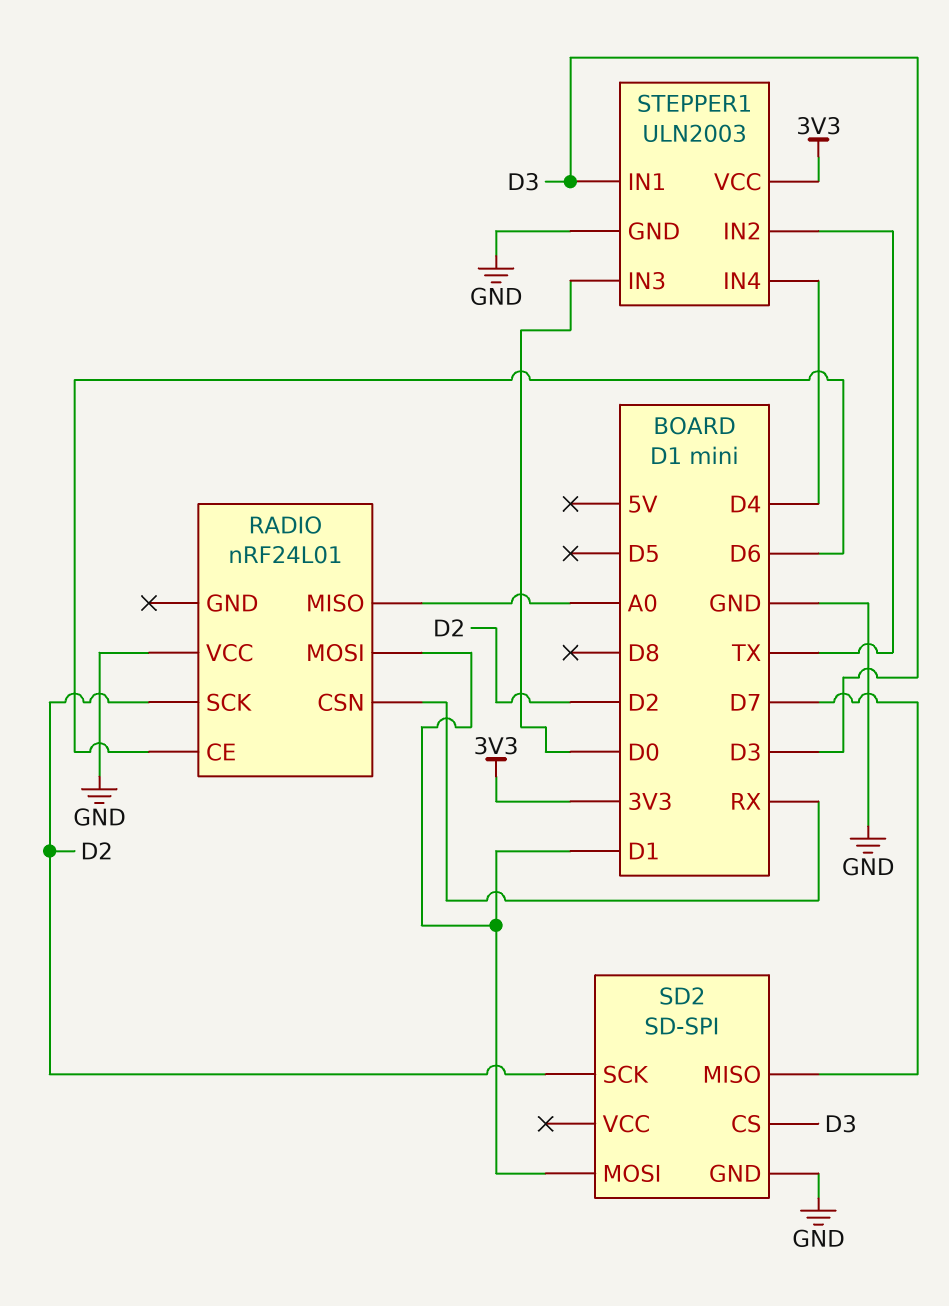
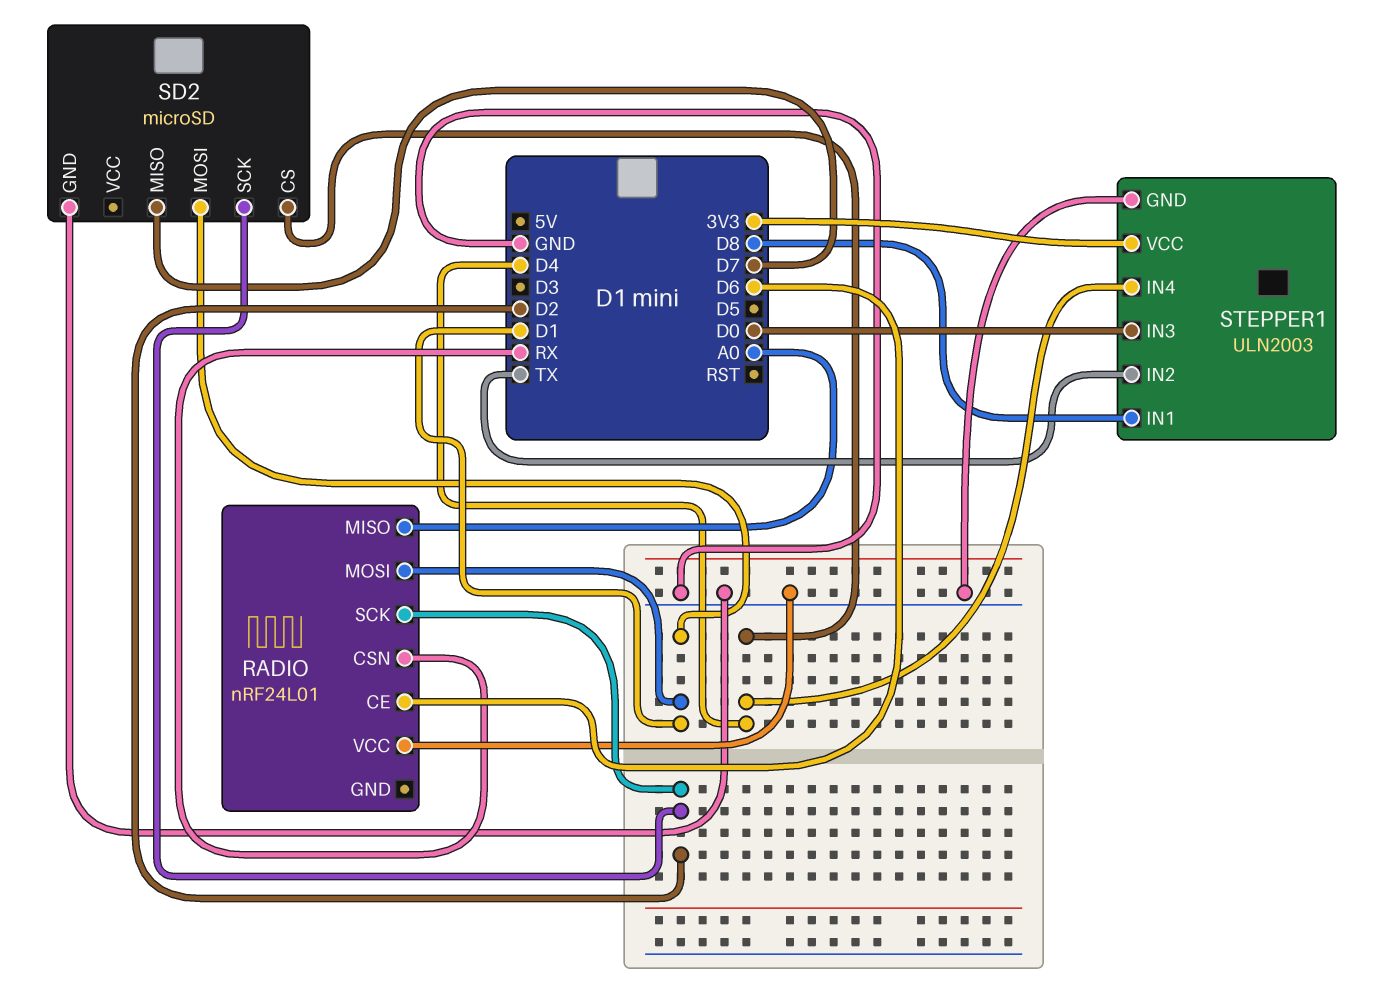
SD2: SD-SPI -> microSD
SD2 pin CS: D3 -> D4
STEPPER1 pin IN1: D3 -> D8

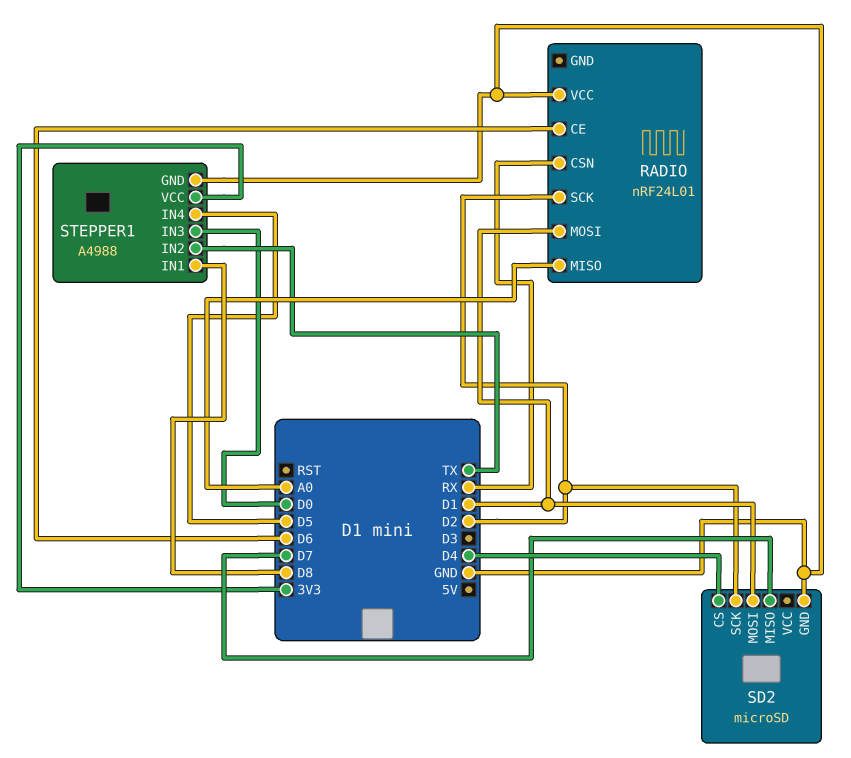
STEPPER1: ULN2003 -> A4988
STEPPER1 pin IN4: D4 -> D5

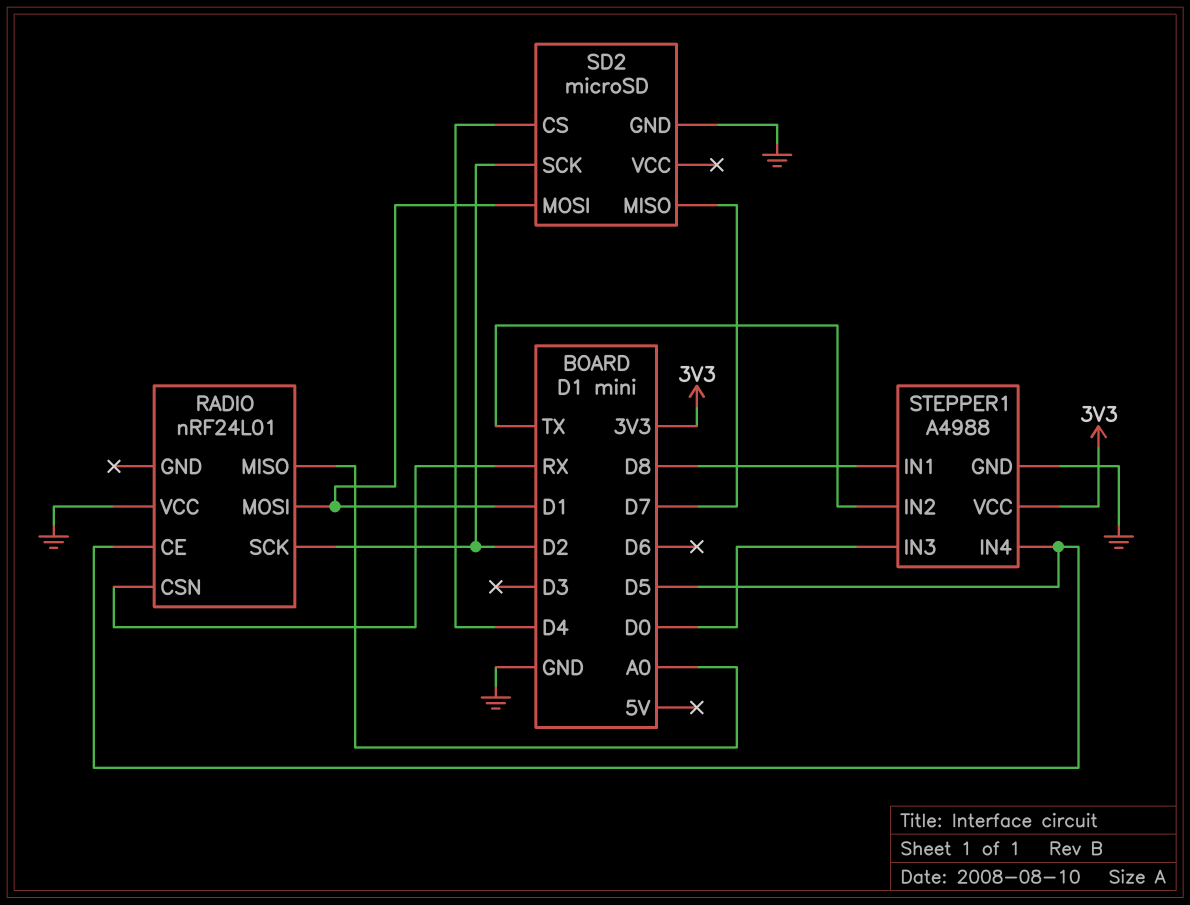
RADIO pin CE: D6 -> D5

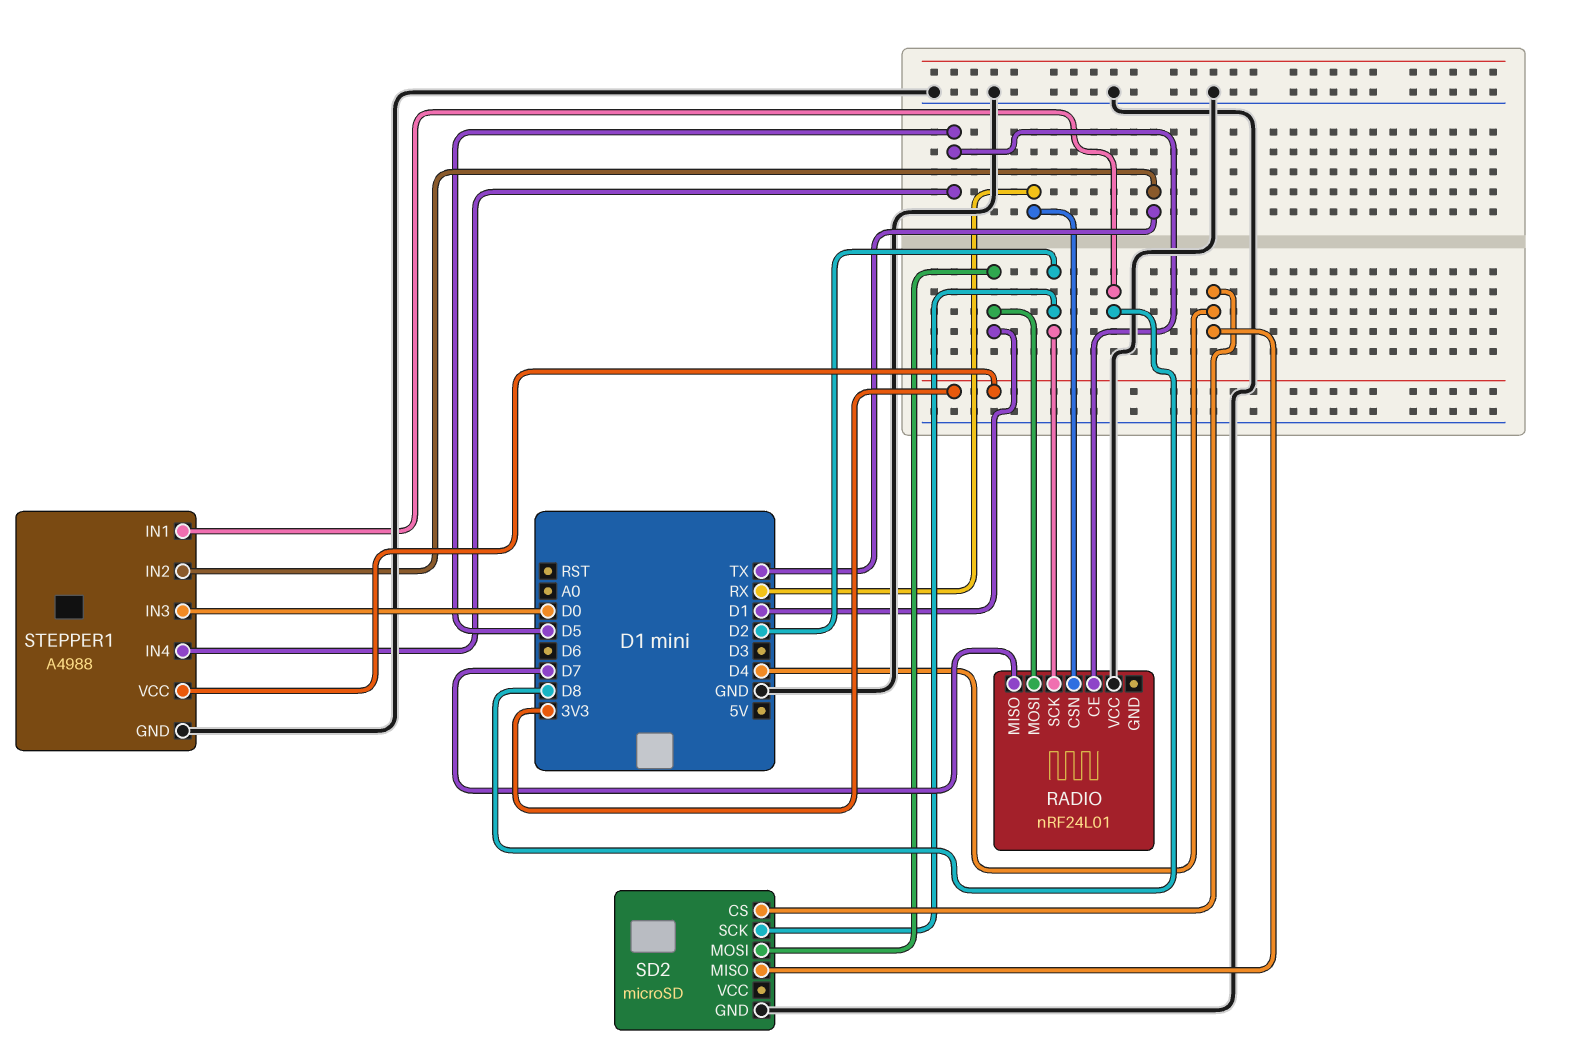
RADIO pin MISO: A0 -> D7
SD2 pin MISO: D7 -> D4

